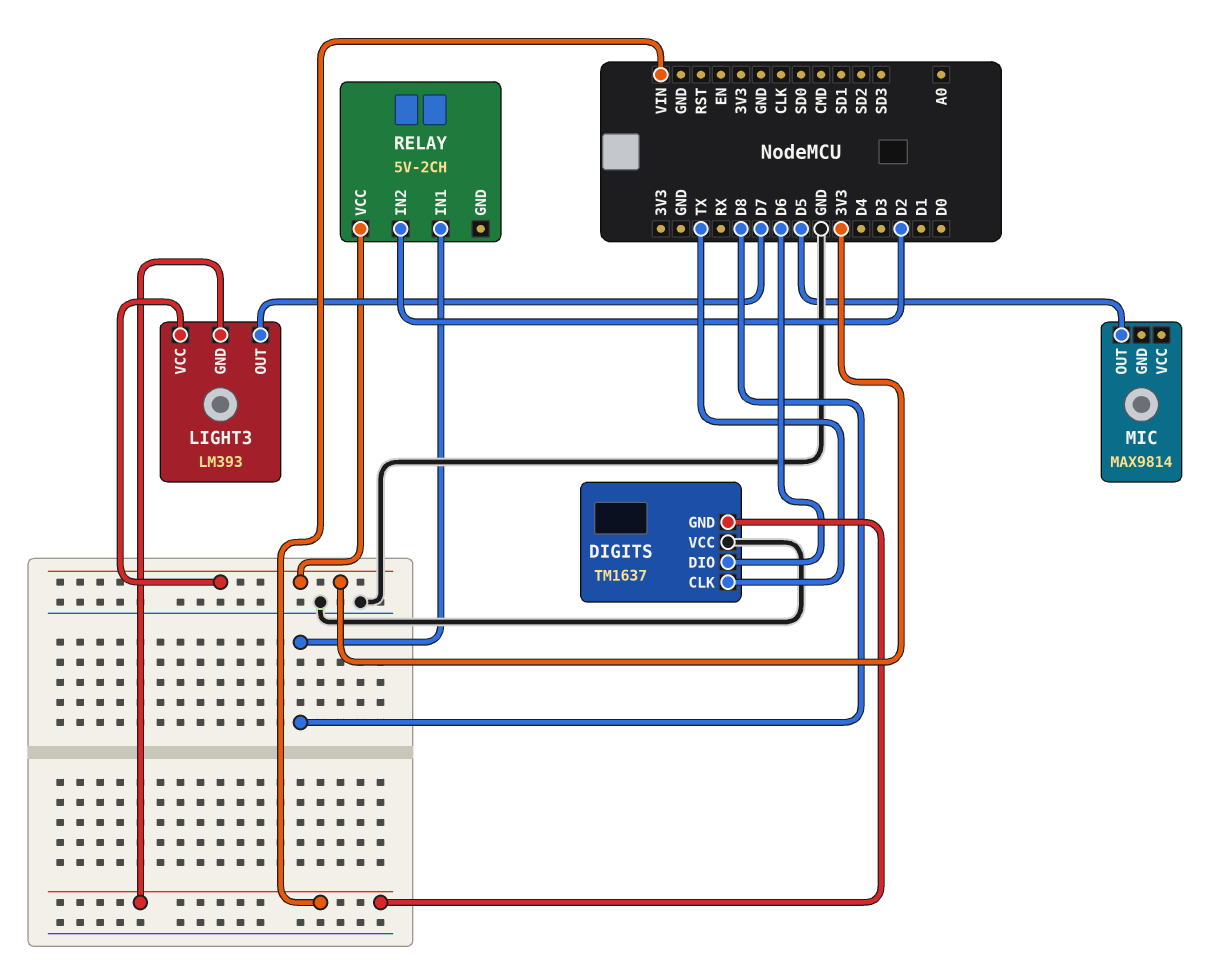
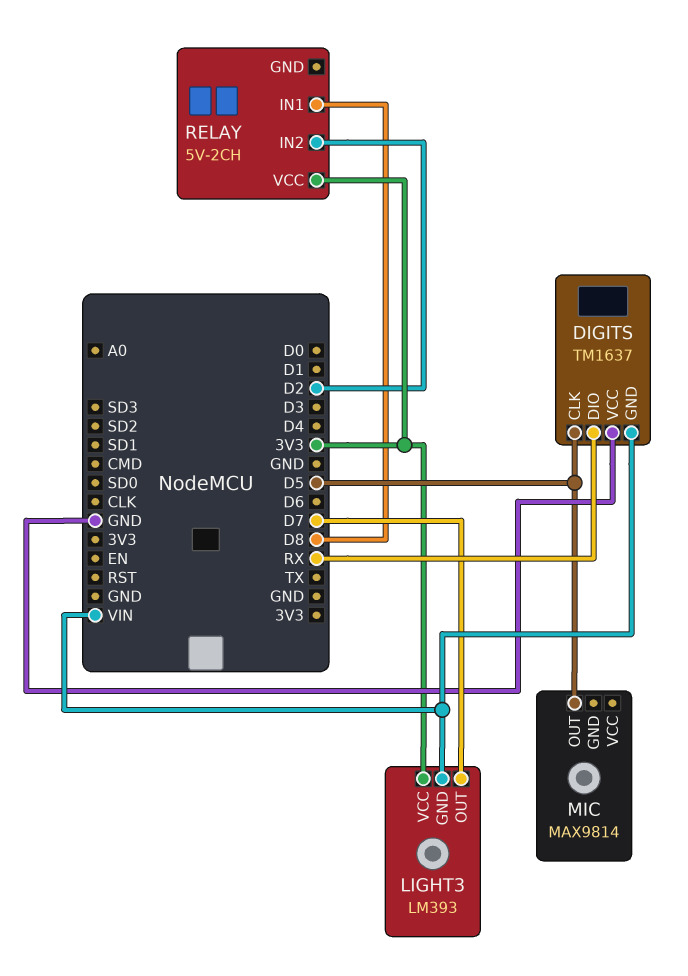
DIGITS pin CLK: TX -> D5
DIGITS pin DIO: D6 -> RX

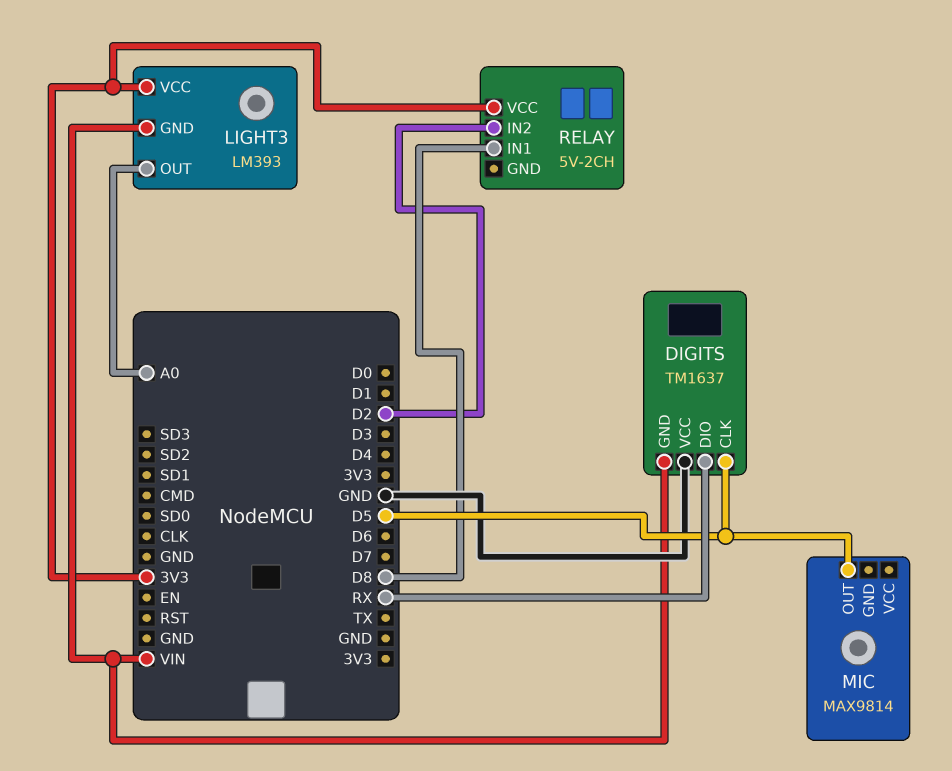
LIGHT3 pin OUT: D7 -> A0

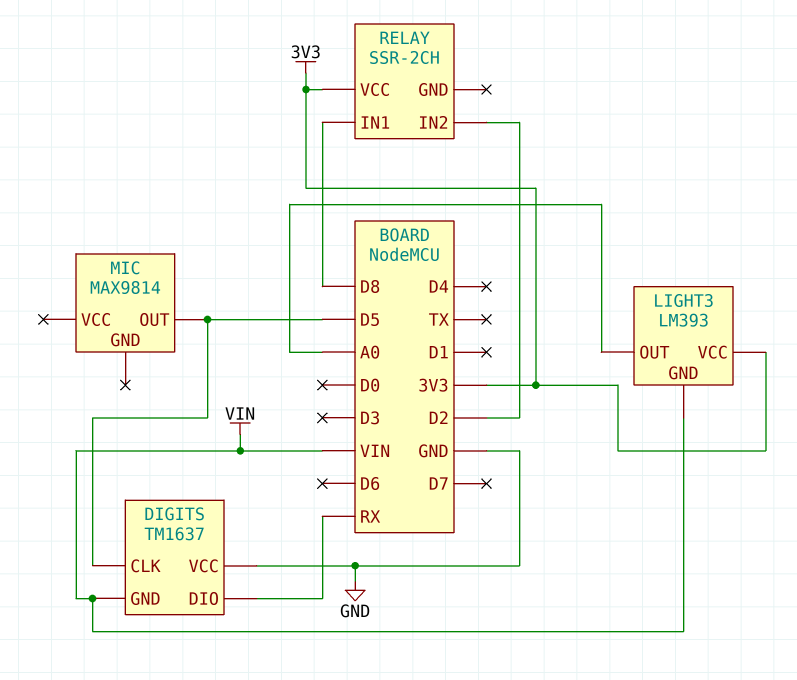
RELAY: 5V-2CH -> SSR-2CH

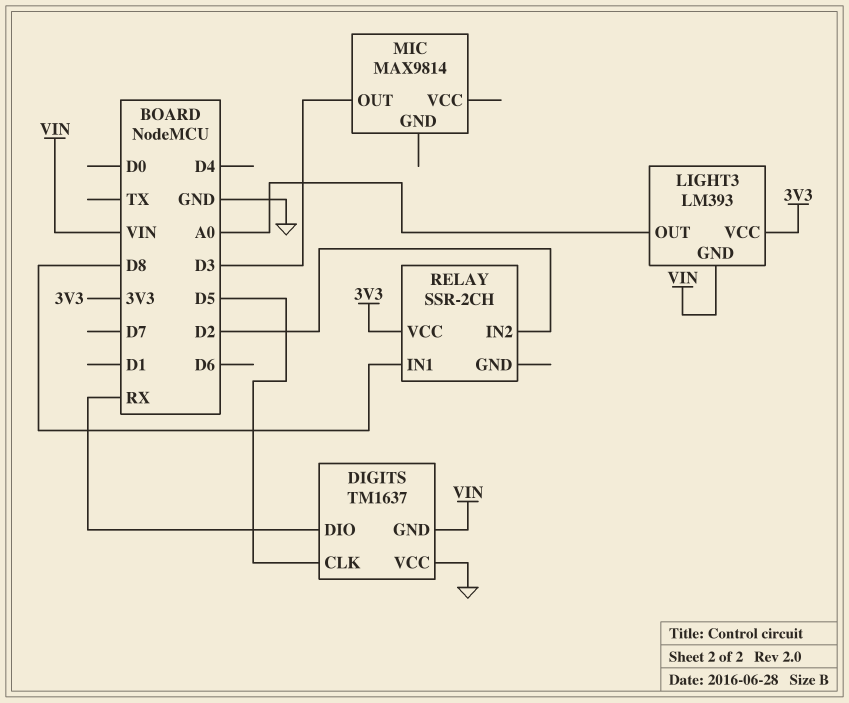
MIC pin OUT: D5 -> D3

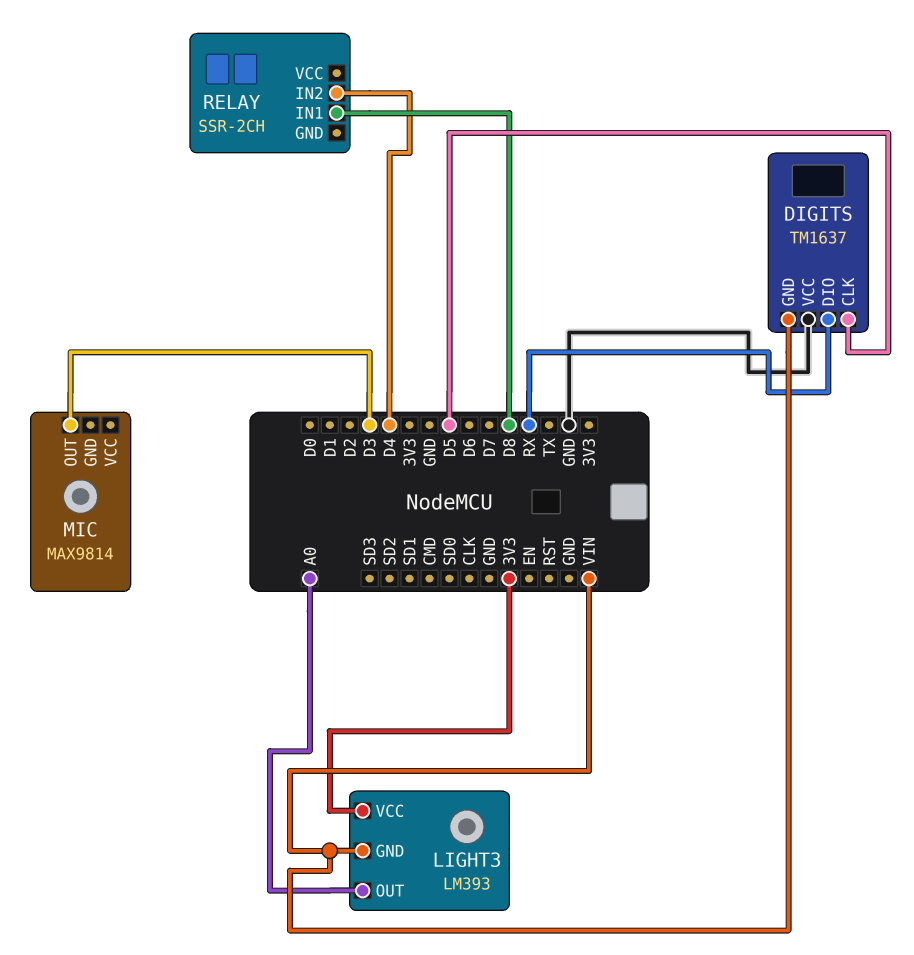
RELAY pin IN2: D2 -> D4
RELAY pin VCC: 3V3 -> none

